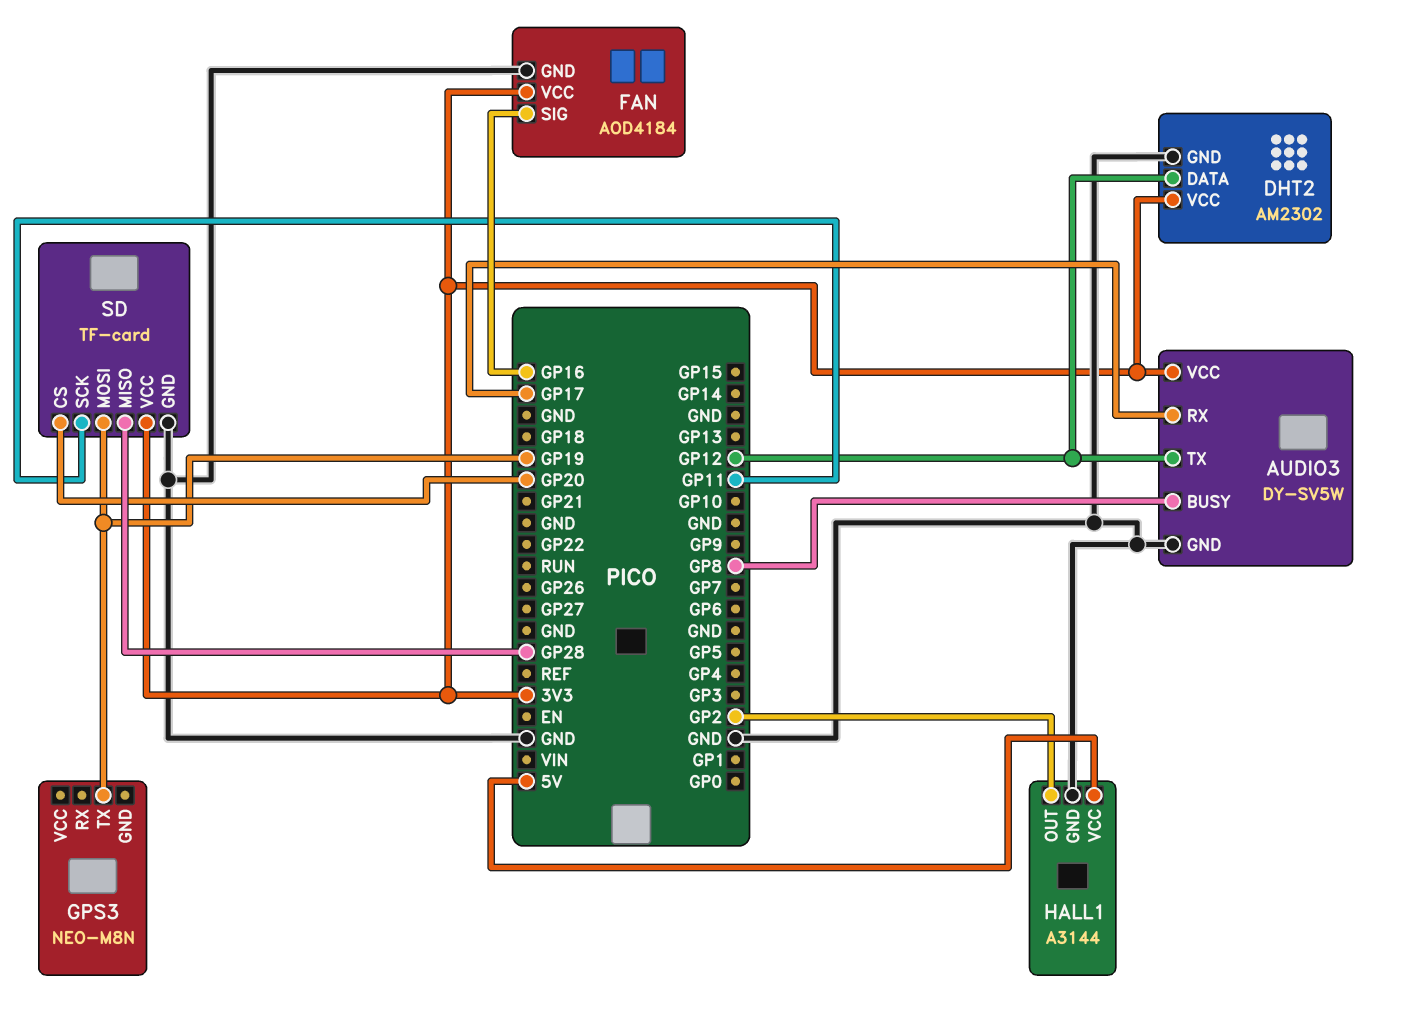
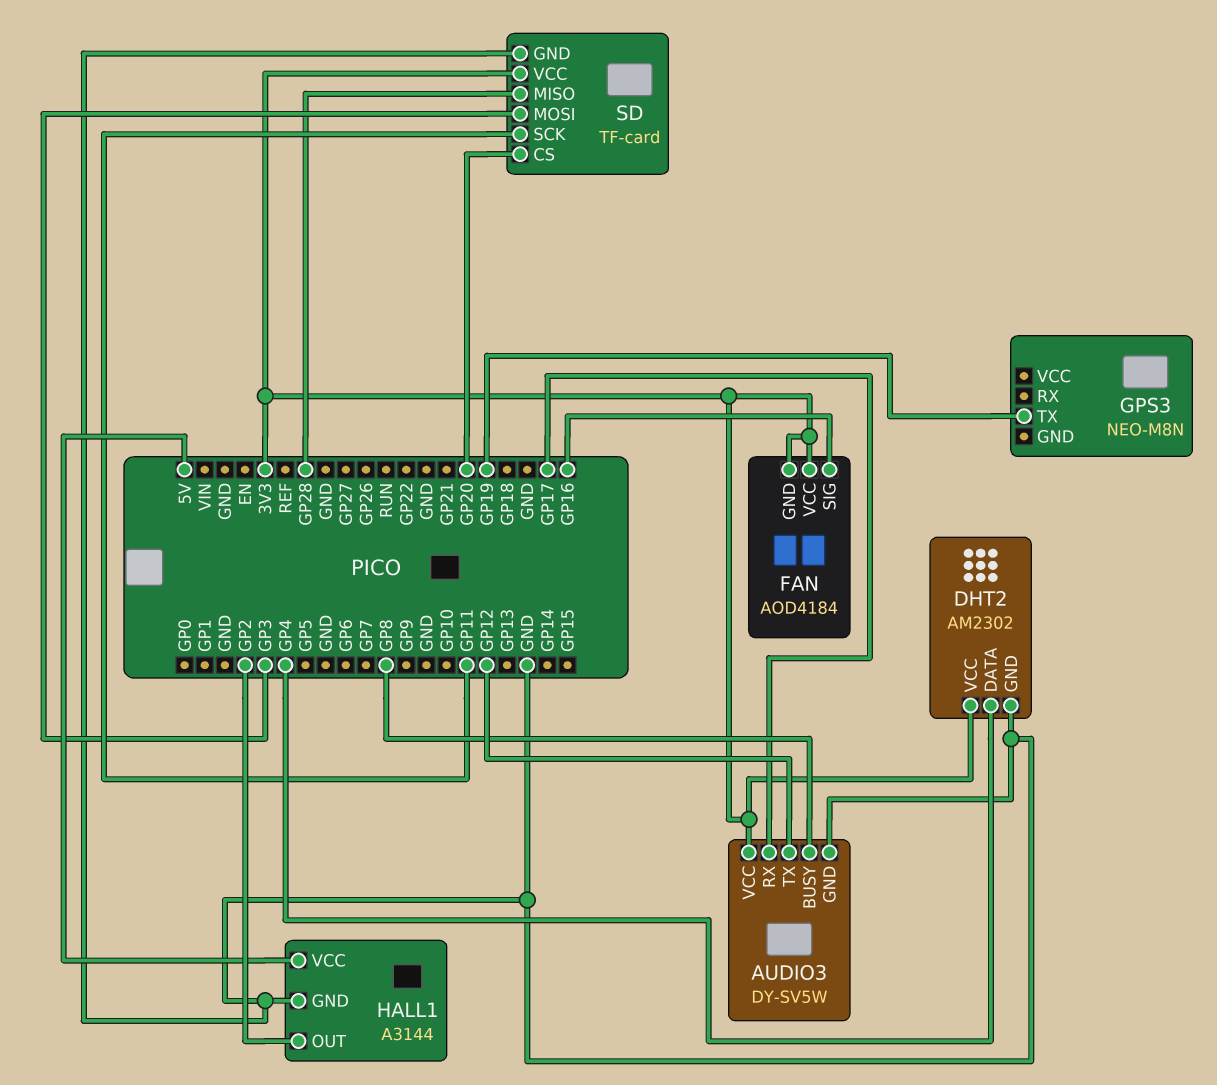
DHT2 pin DATA: GP12 -> GP4
FAN pin GND: GND -> 3V3
SD pin MOSI: GP19 -> GP3

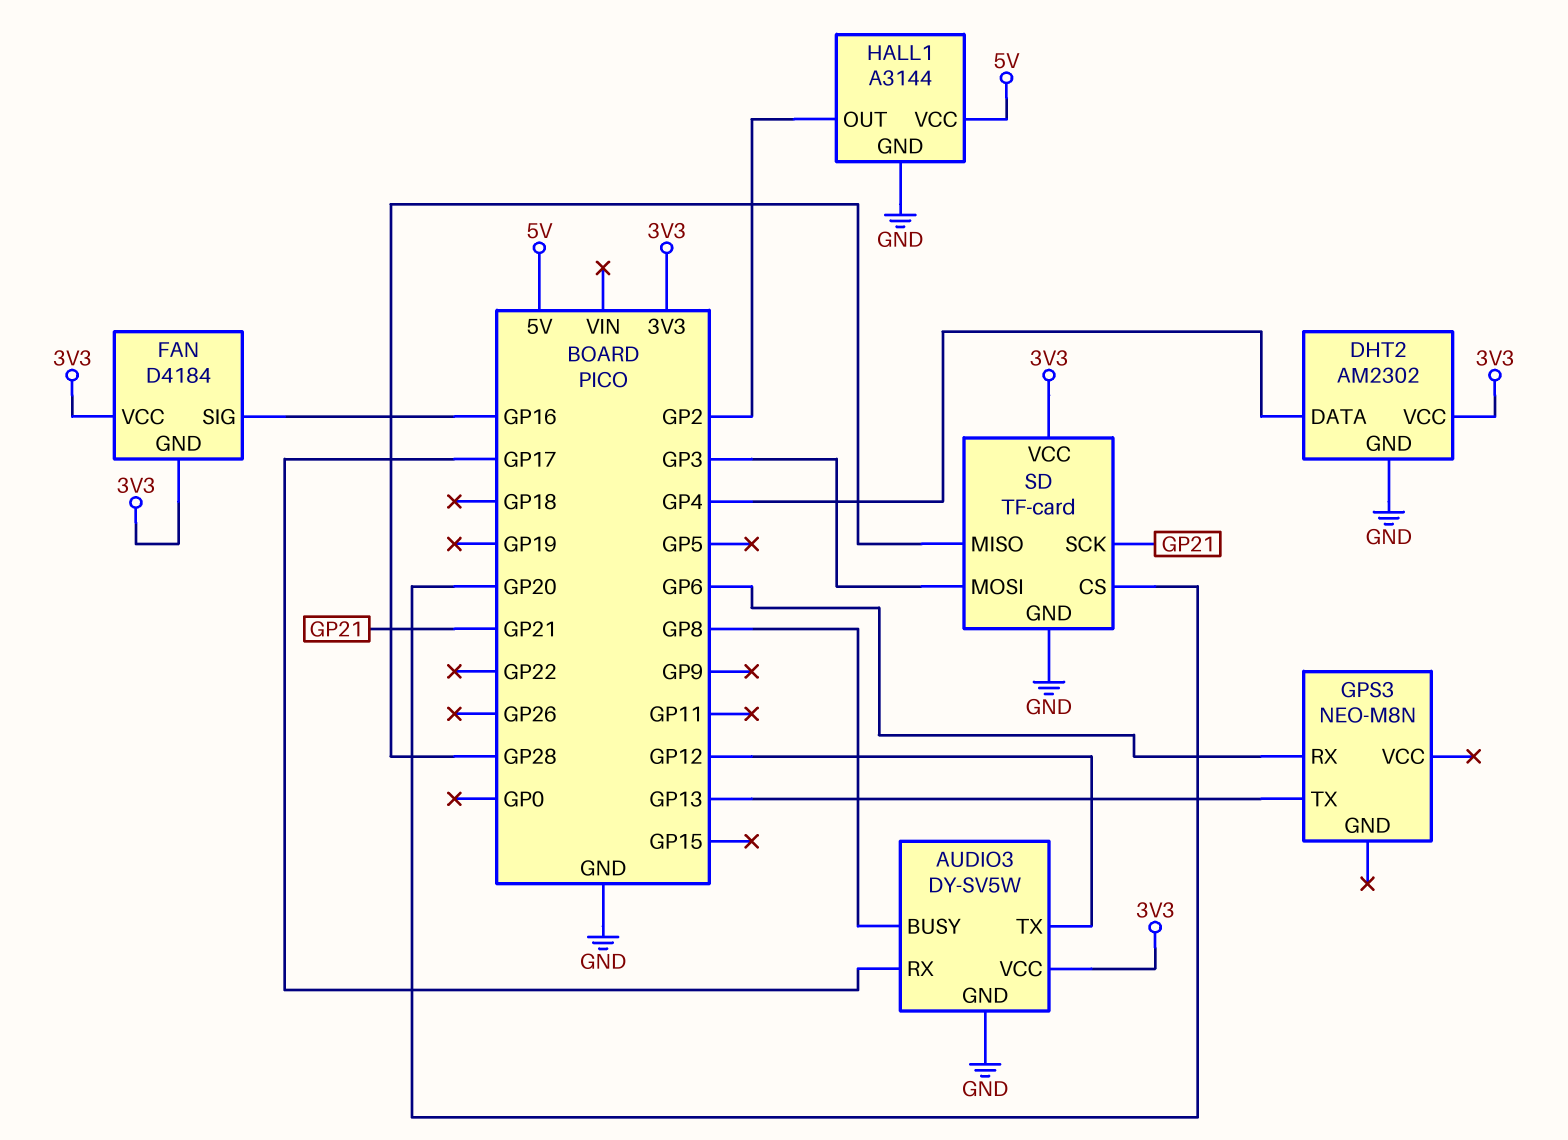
FAN: AOD4184 -> D4184
GPS3 pin RX: none -> GP6
GPS3 pin TX: GP19 -> GP13
SD pin SCK: GP11 -> GP21

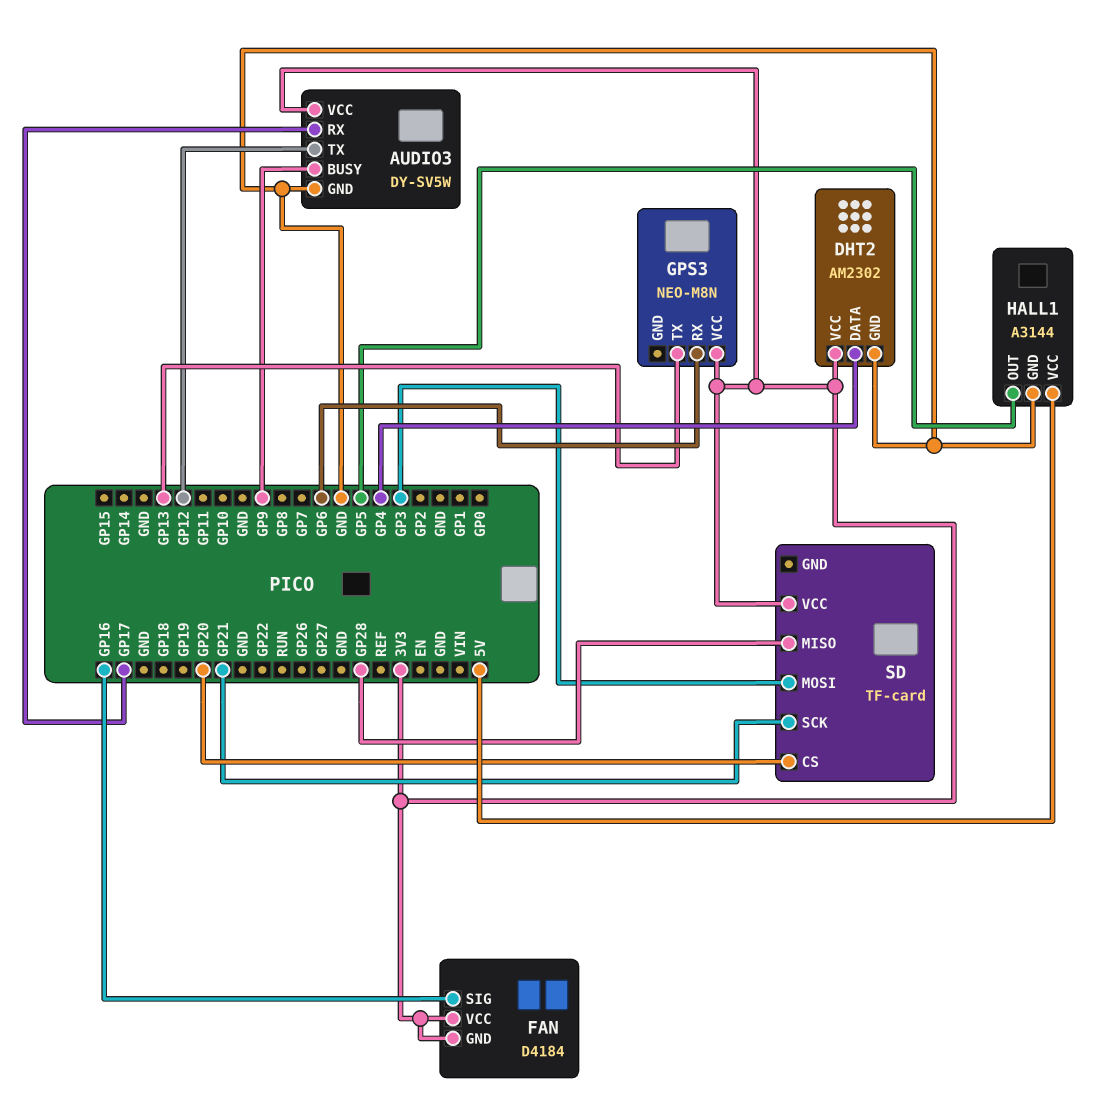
AUDIO3 pin BUSY: GP8 -> GP9
GPS3 pin VCC: none -> 3V3
HALL1 pin OUT: GP2 -> GP5
SD pin GND: GND -> none

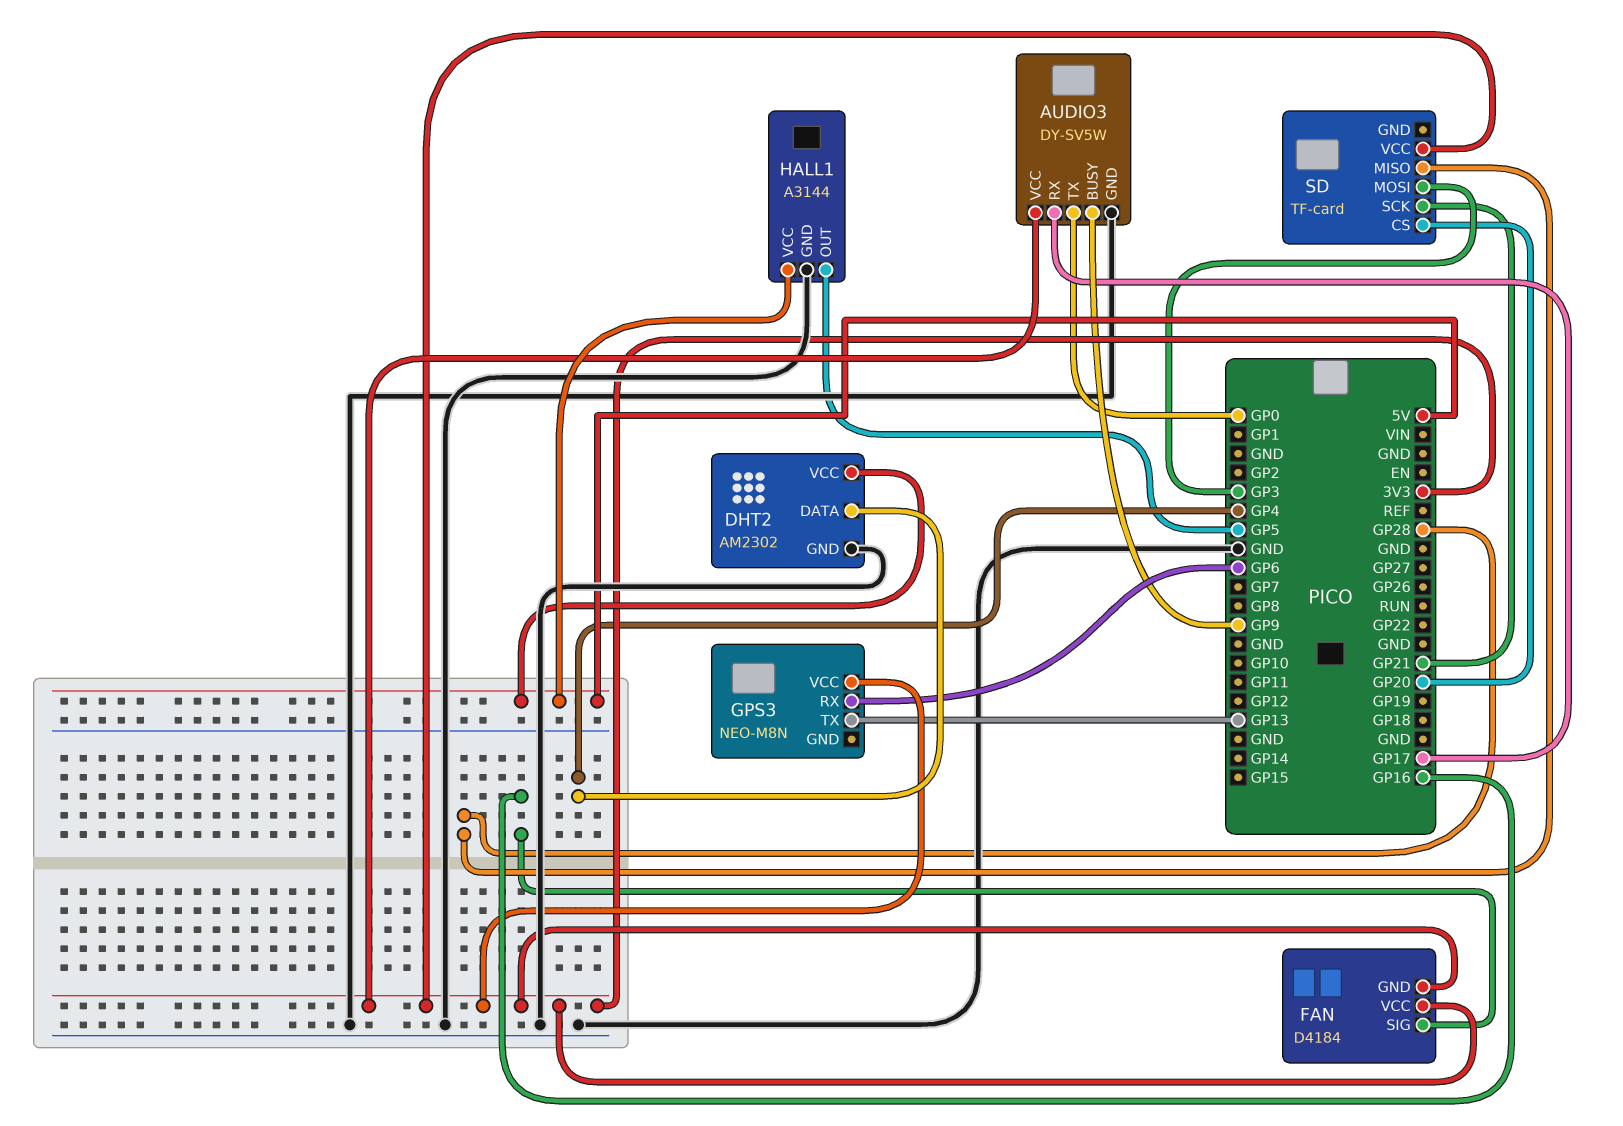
AUDIO3 pin TX: GP12 -> GP0
DHT2 pin VCC: 3V3 -> 5V

